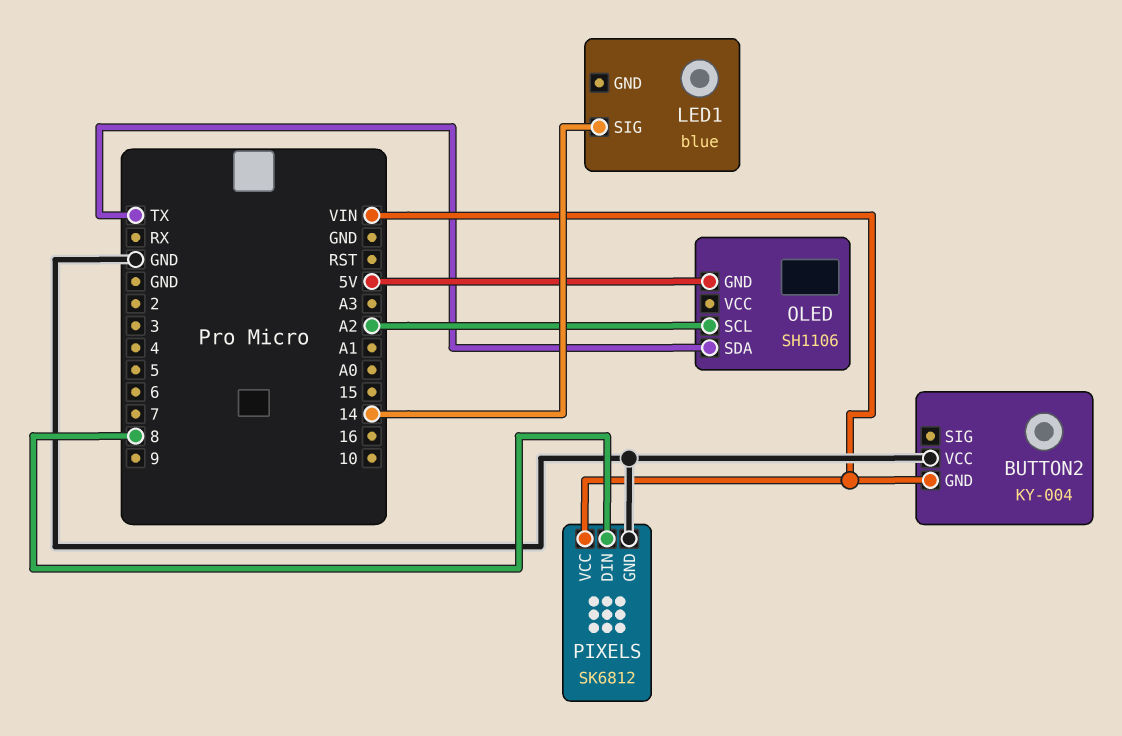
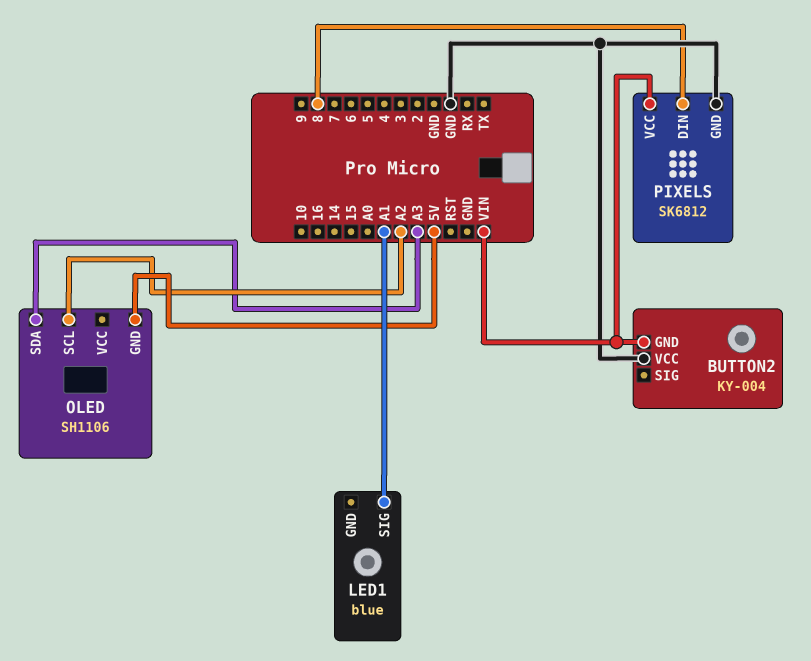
LED1 pin SIG: 14 -> A1
OLED pin SDA: TX -> A3

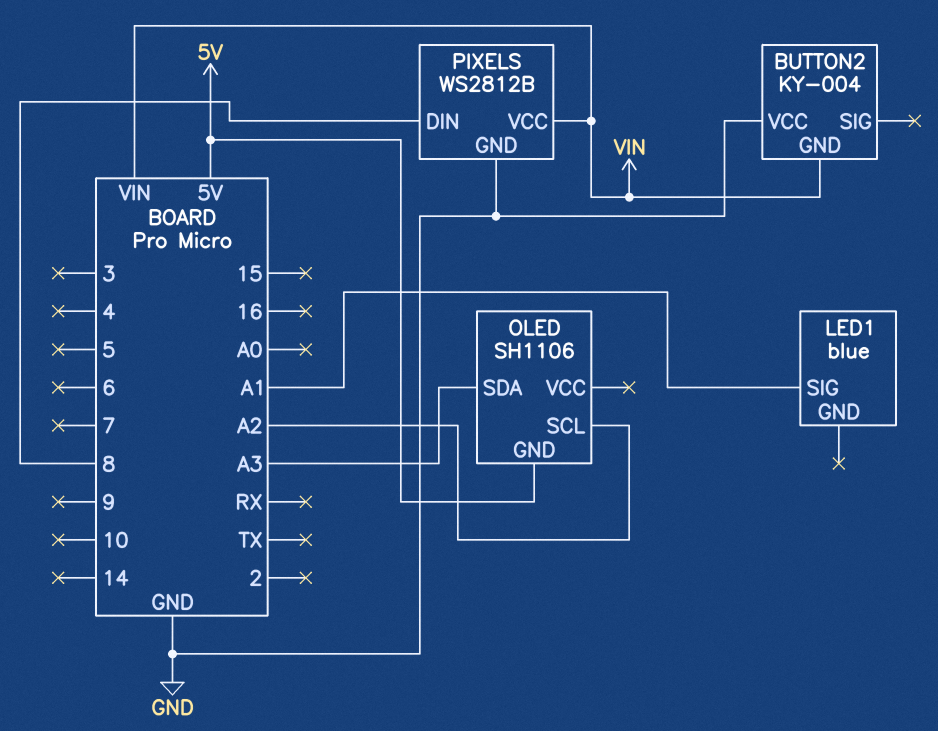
PIXELS: SK6812 -> WS2812B

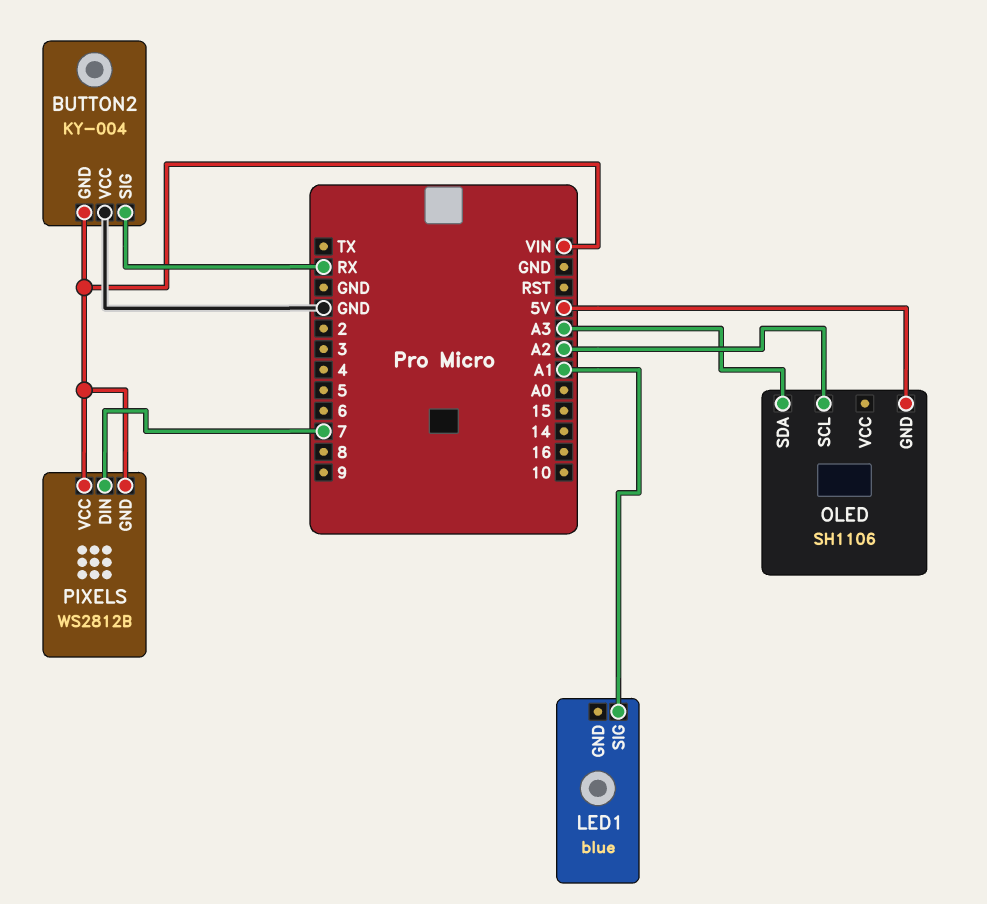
BUTTON2 pin SIG: none -> RX
PIXELS pin DIN: 8 -> 7
PIXELS pin GND: GND -> VIN

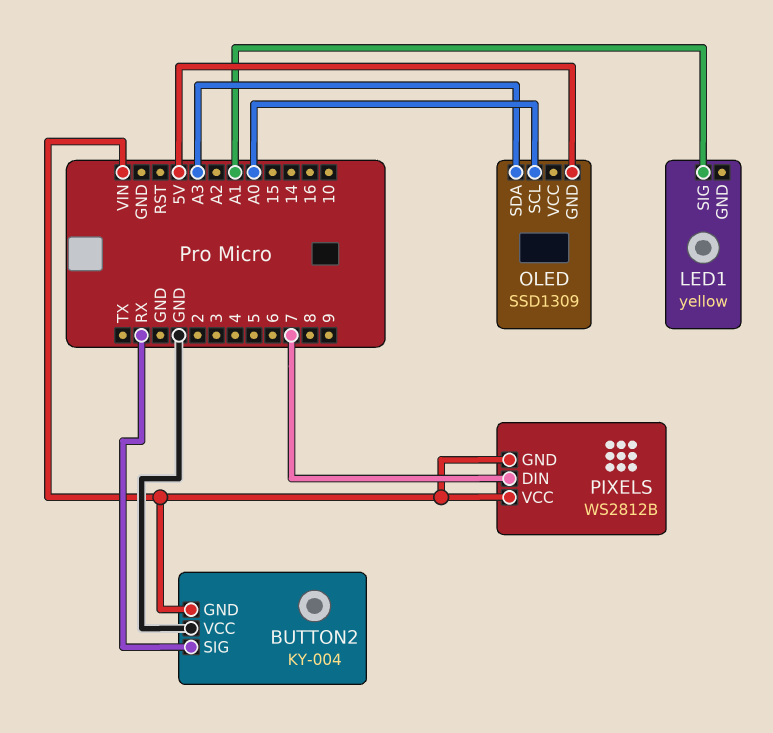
LED1: blue -> yellow
OLED: SH1106 -> SSD1309
OLED pin SCL: A2 -> A0

